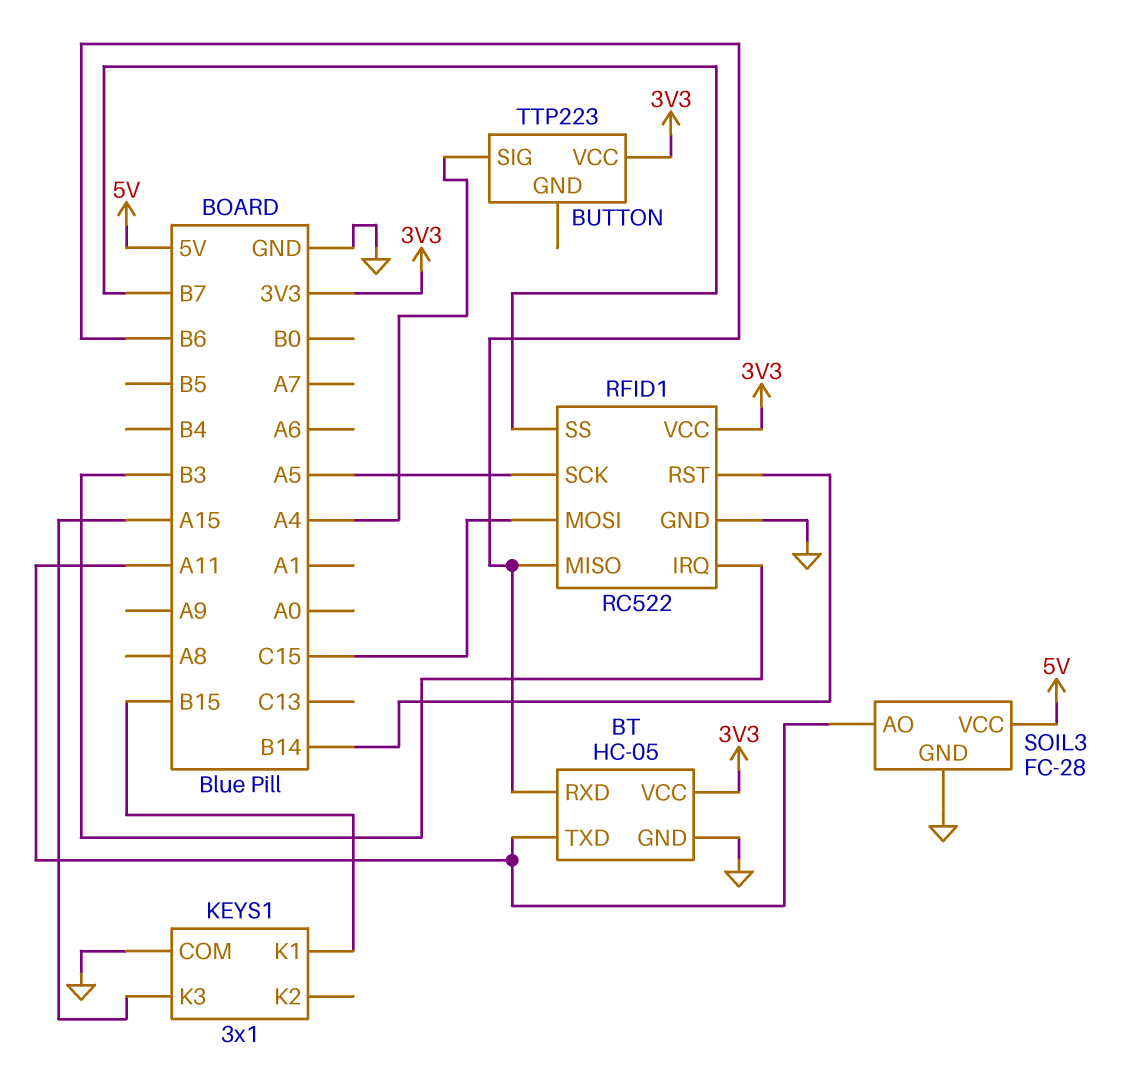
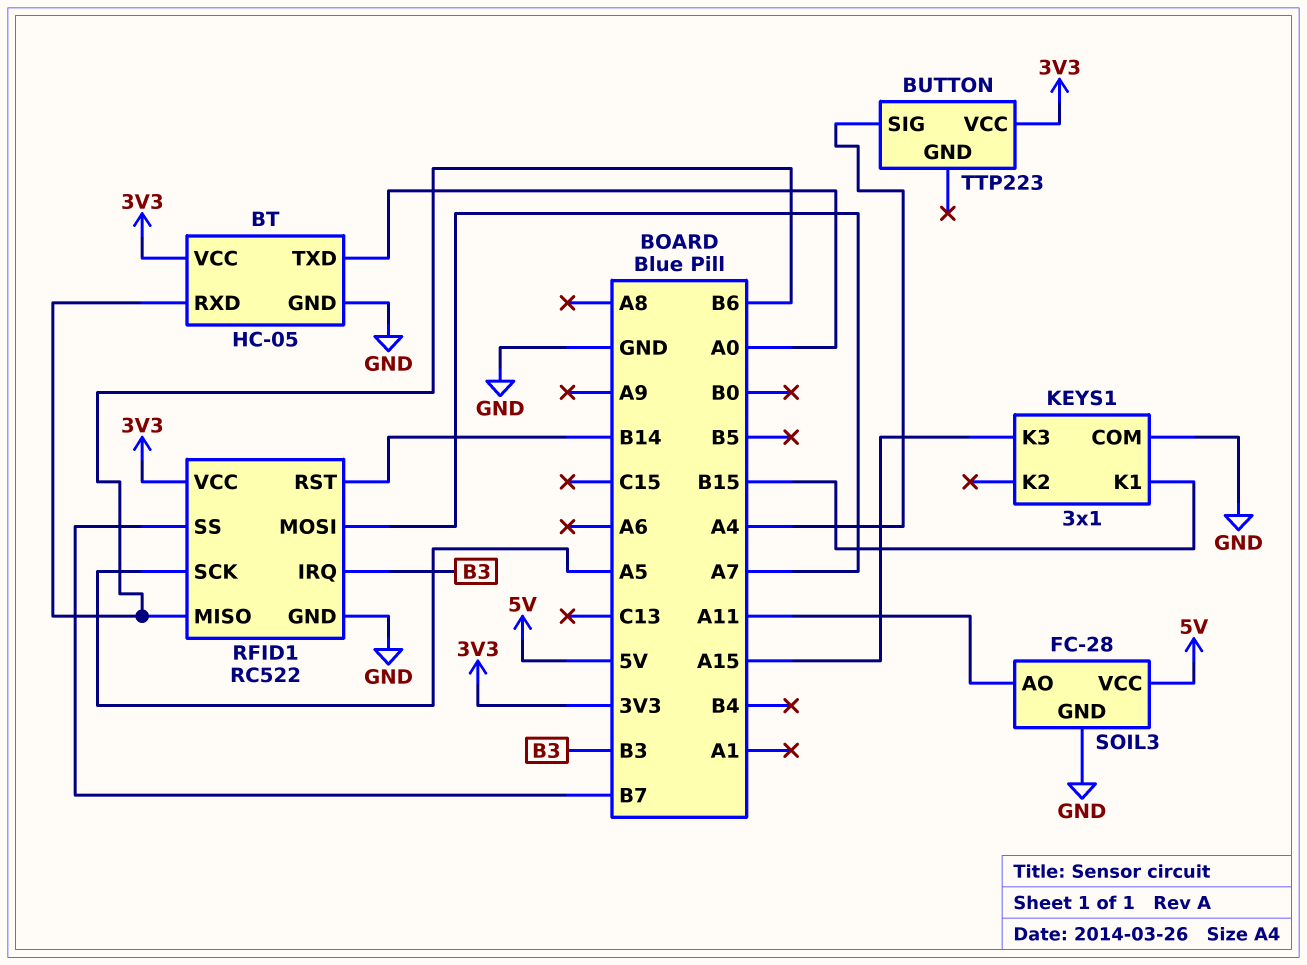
BT pin TXD: A11 -> A0
RFID1 pin MOSI: C15 -> A7

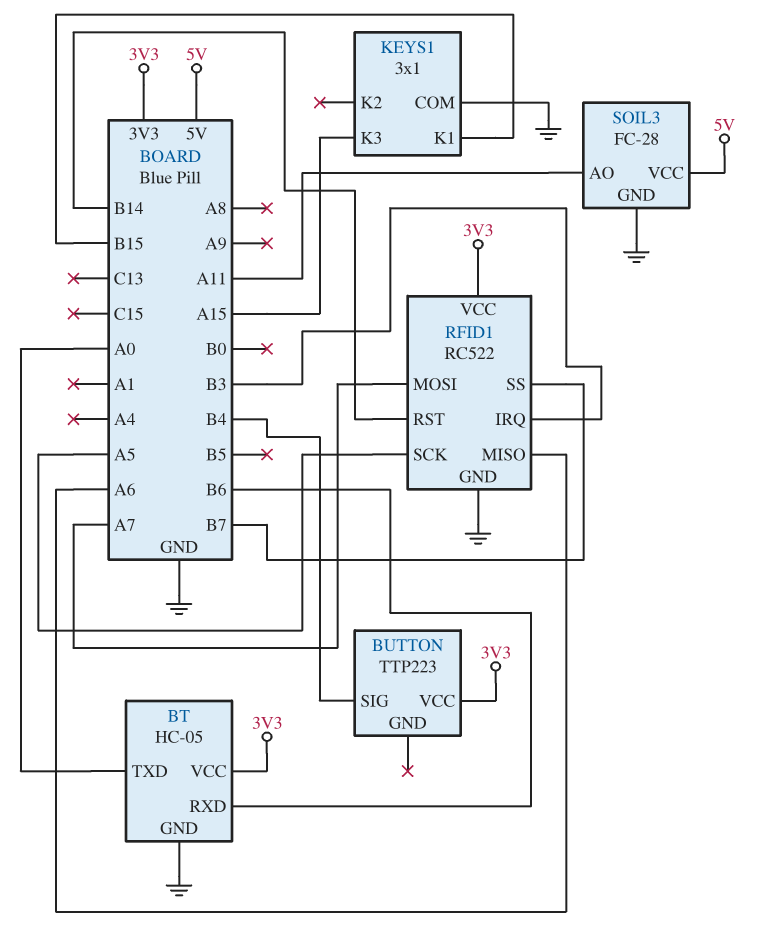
BUTTON pin SIG: A4 -> B4
RFID1 pin MISO: B6 -> A6

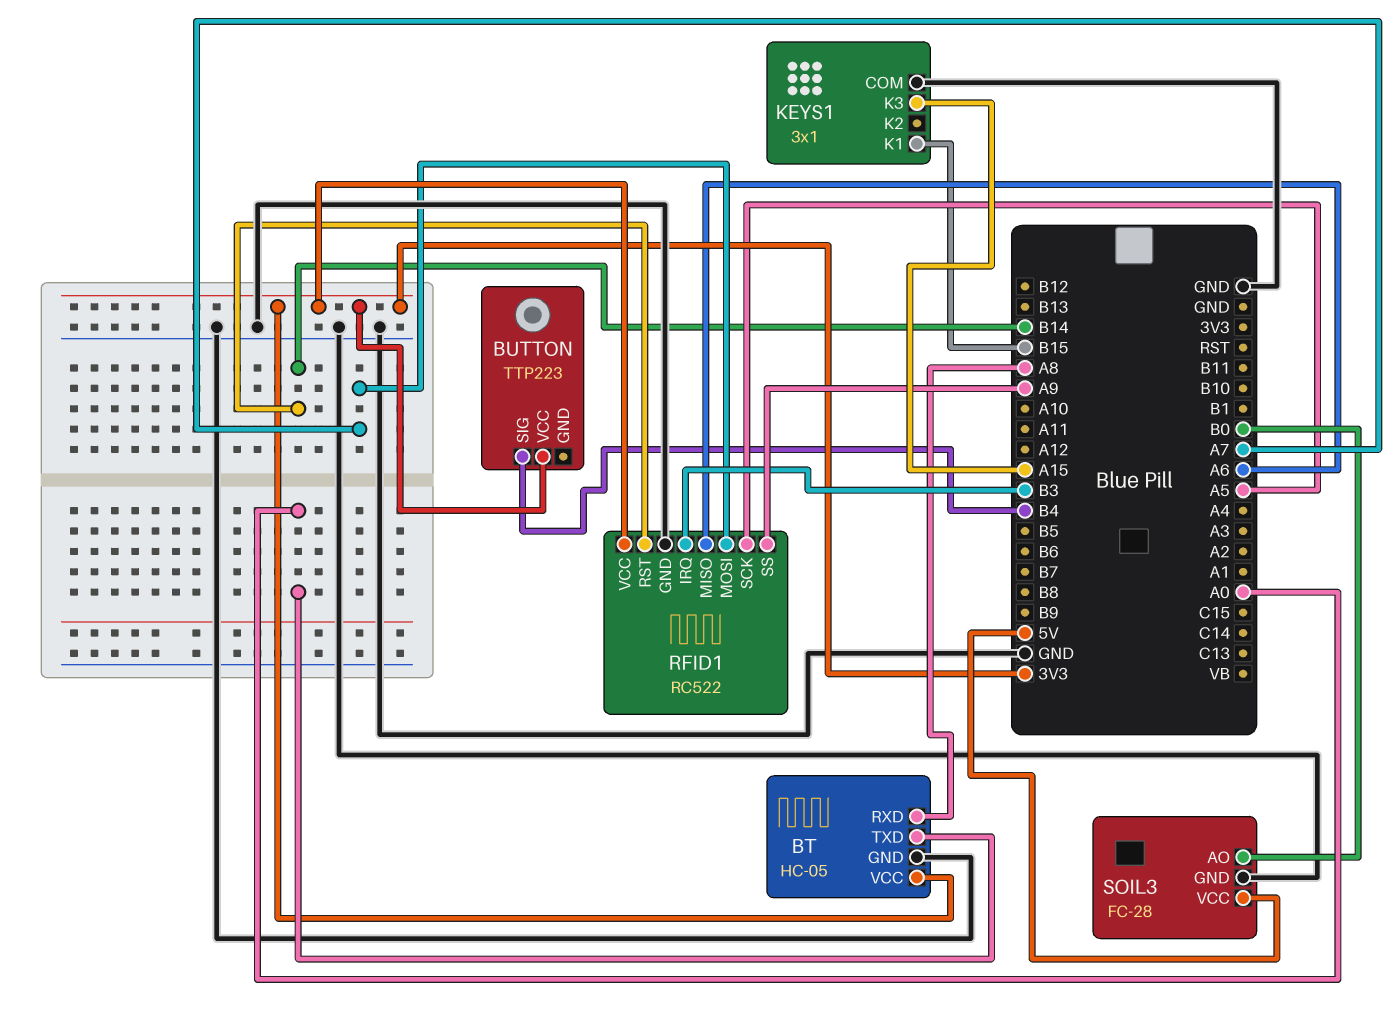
BT pin RXD: B6 -> A8
RFID1 pin SS: B7 -> A9
SOIL3 pin AO: A11 -> B0

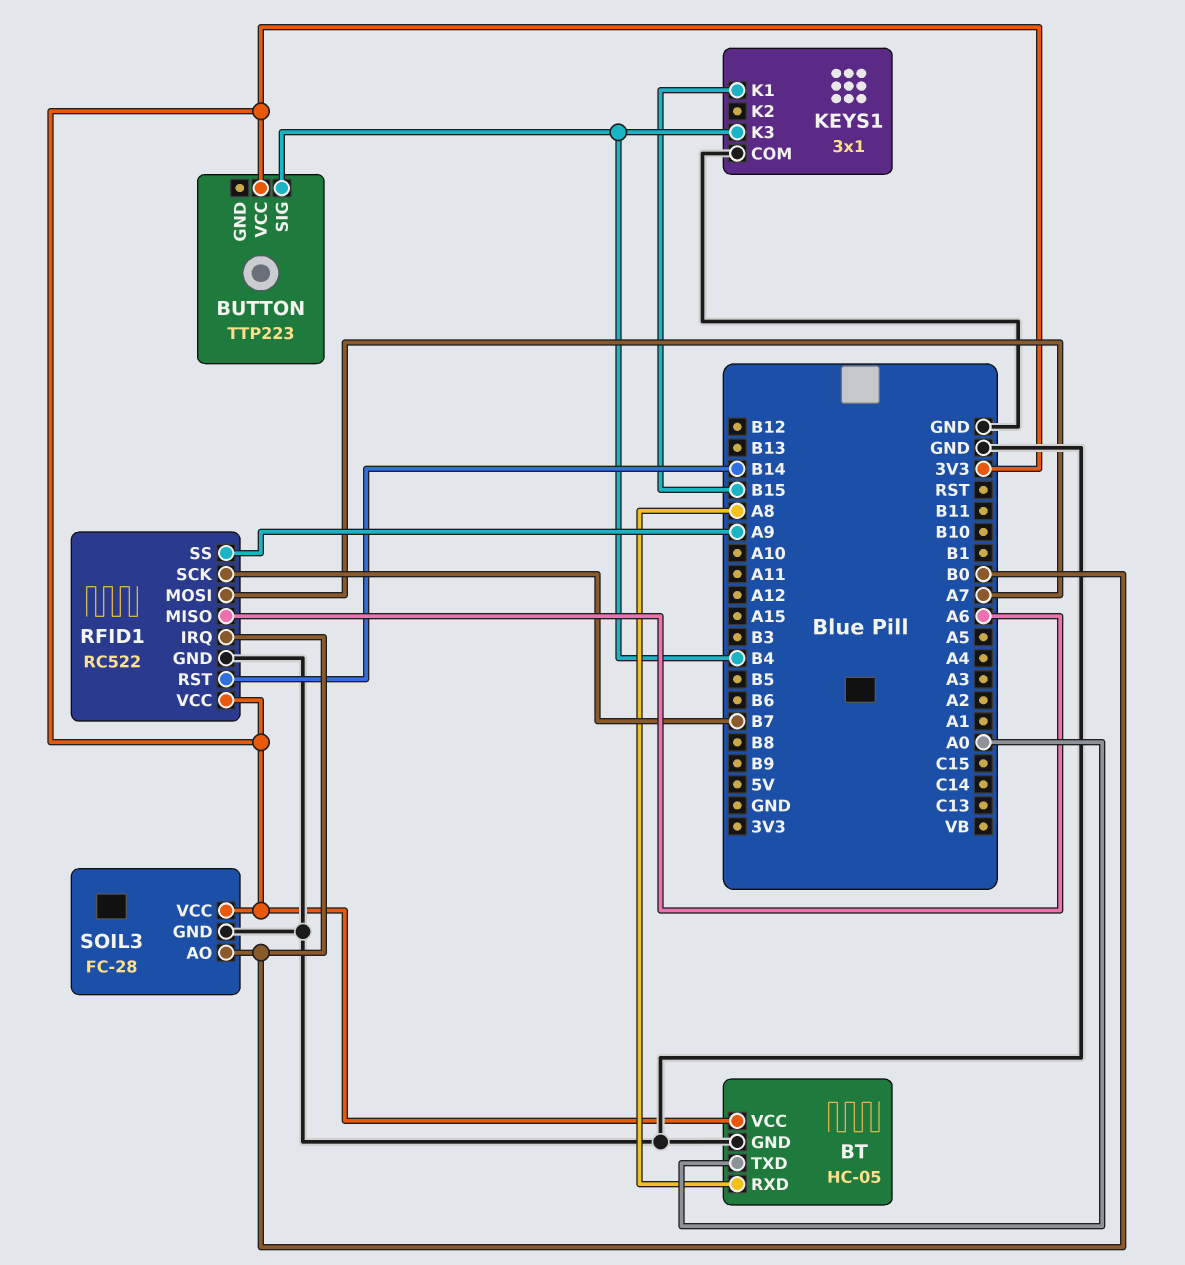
KEYS1 pin K3: A15 -> B4
RFID1 pin IRQ: B3 -> B0
RFID1 pin SCK: A5 -> B7
SOIL3 pin VCC: 5V -> 3V3

